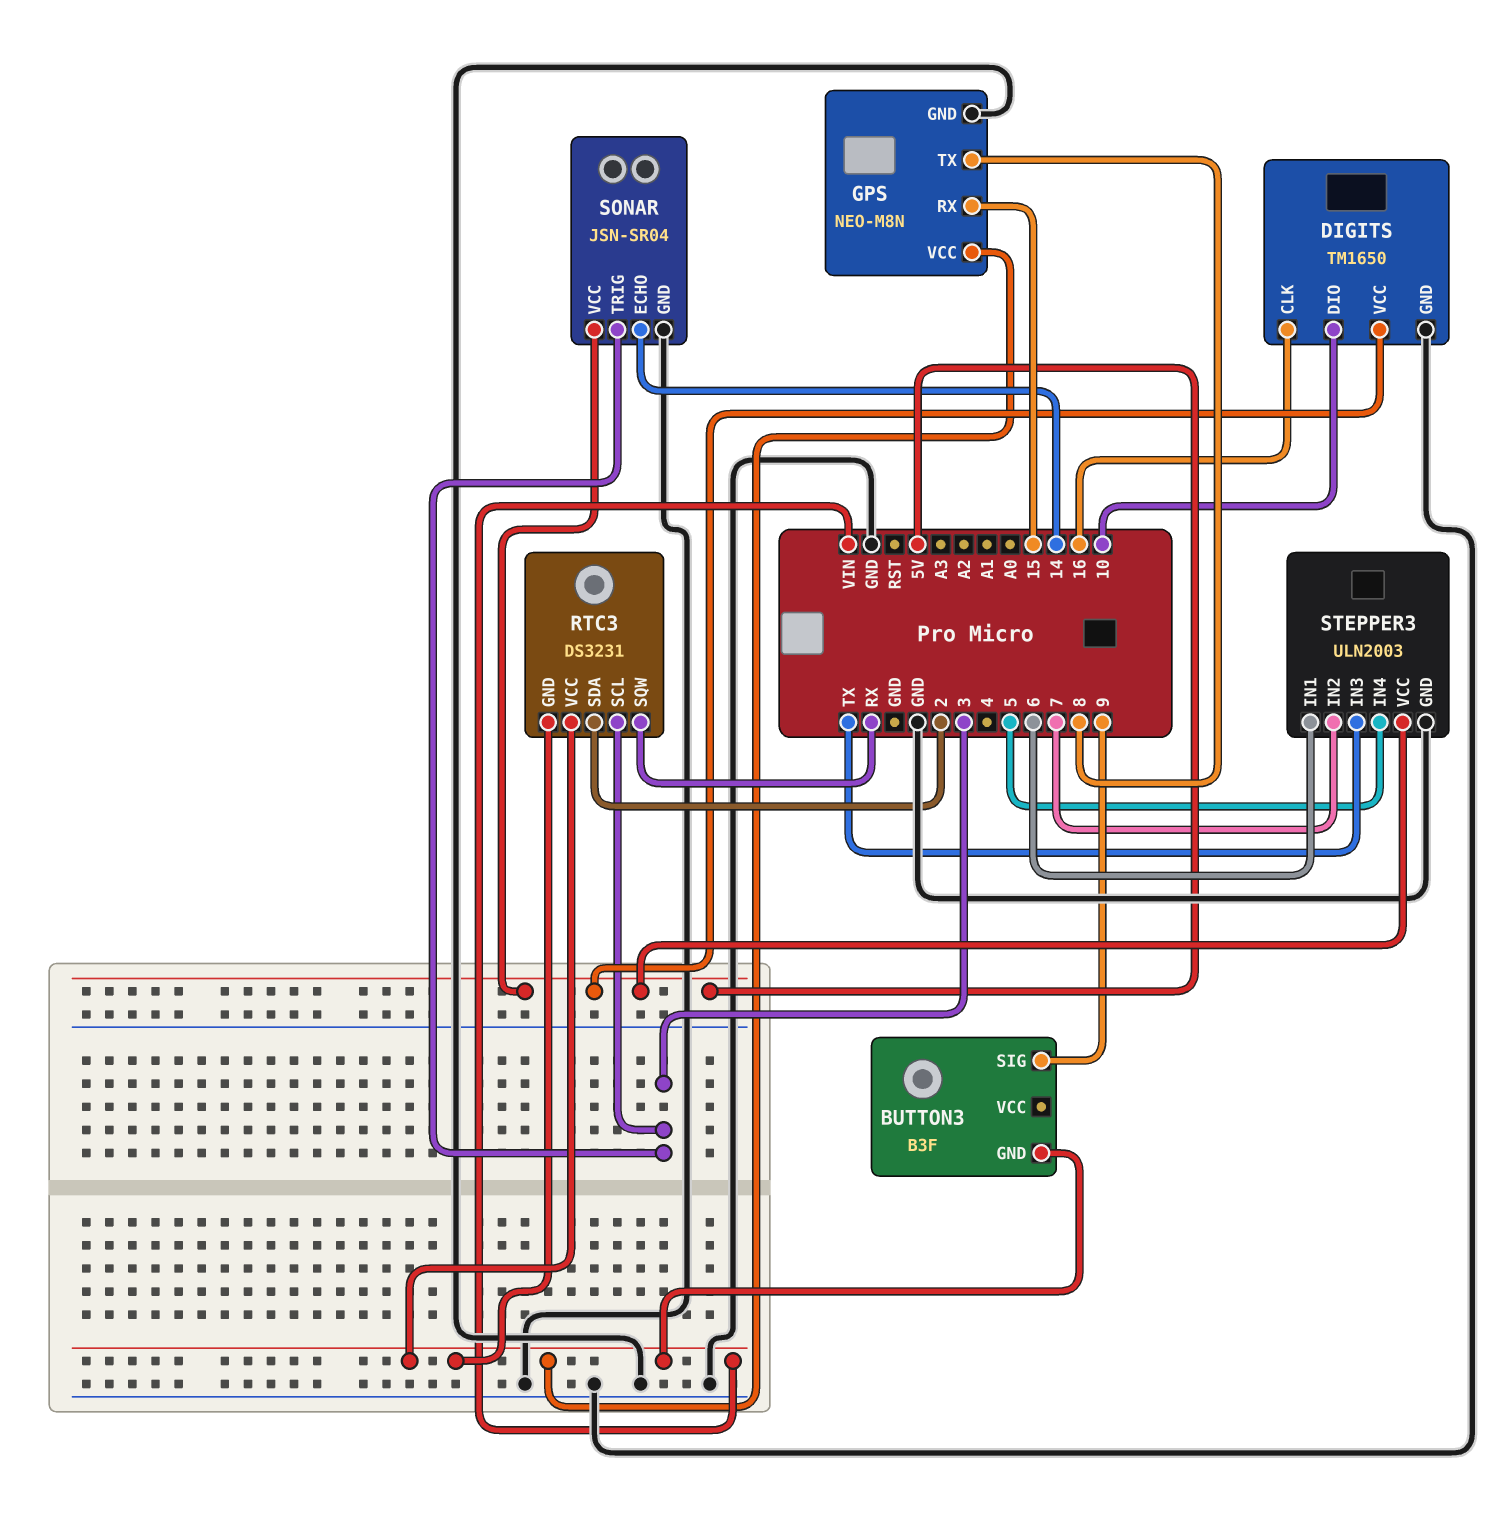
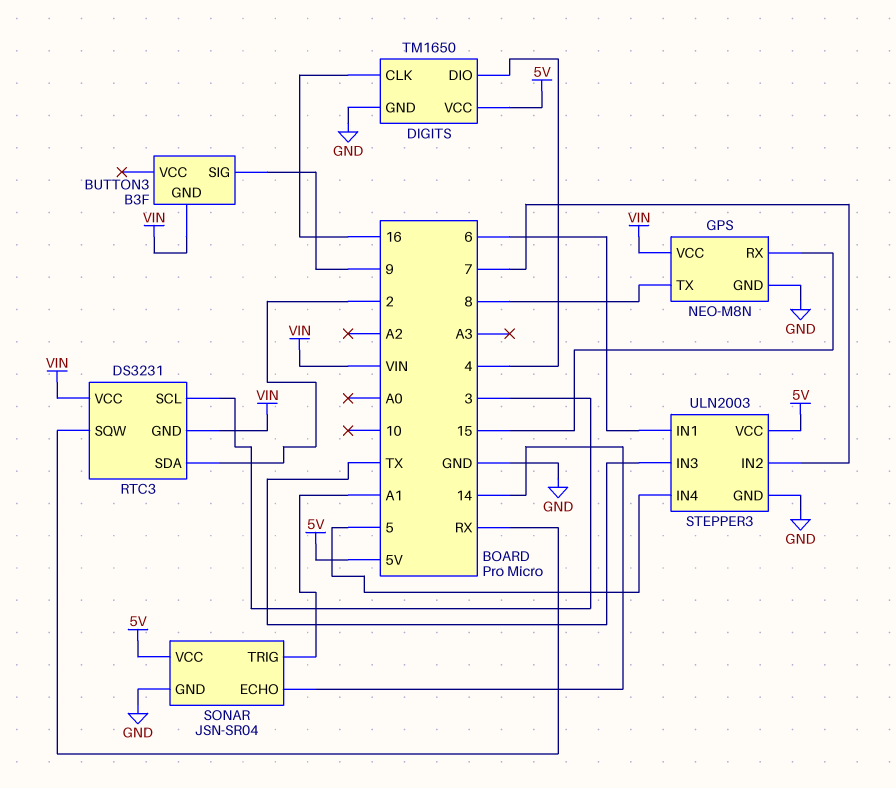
DIGITS pin DIO: 10 -> 4
SONAR pin TRIG: 3 -> A1

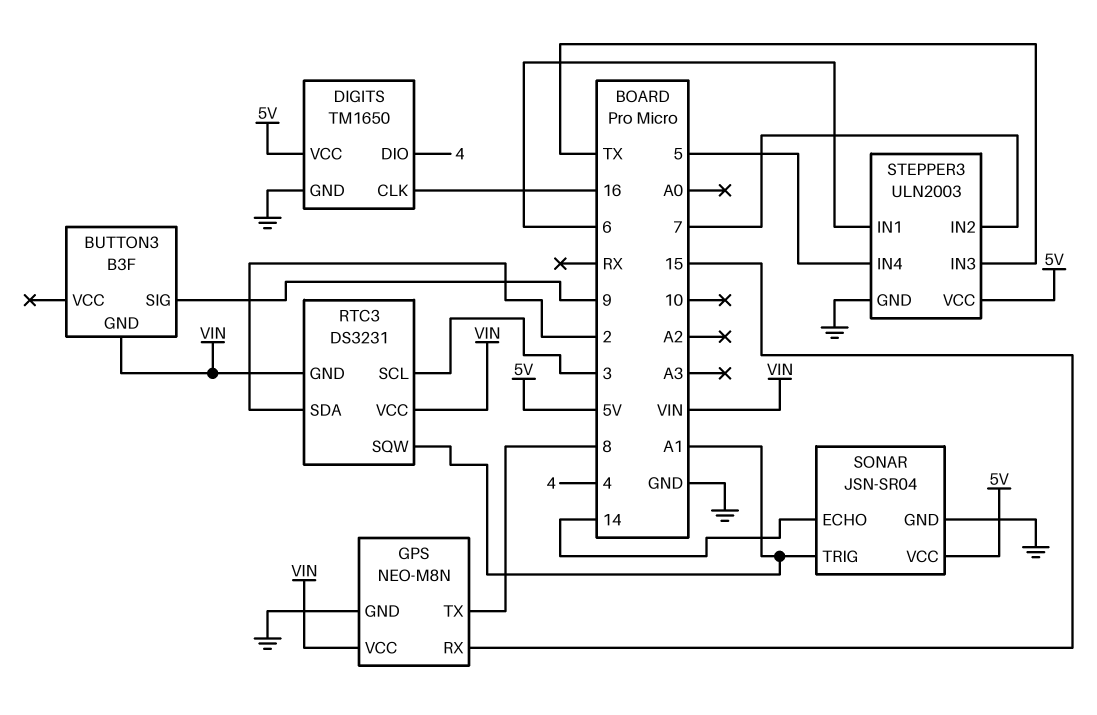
RTC3 pin SQW: RX -> A1

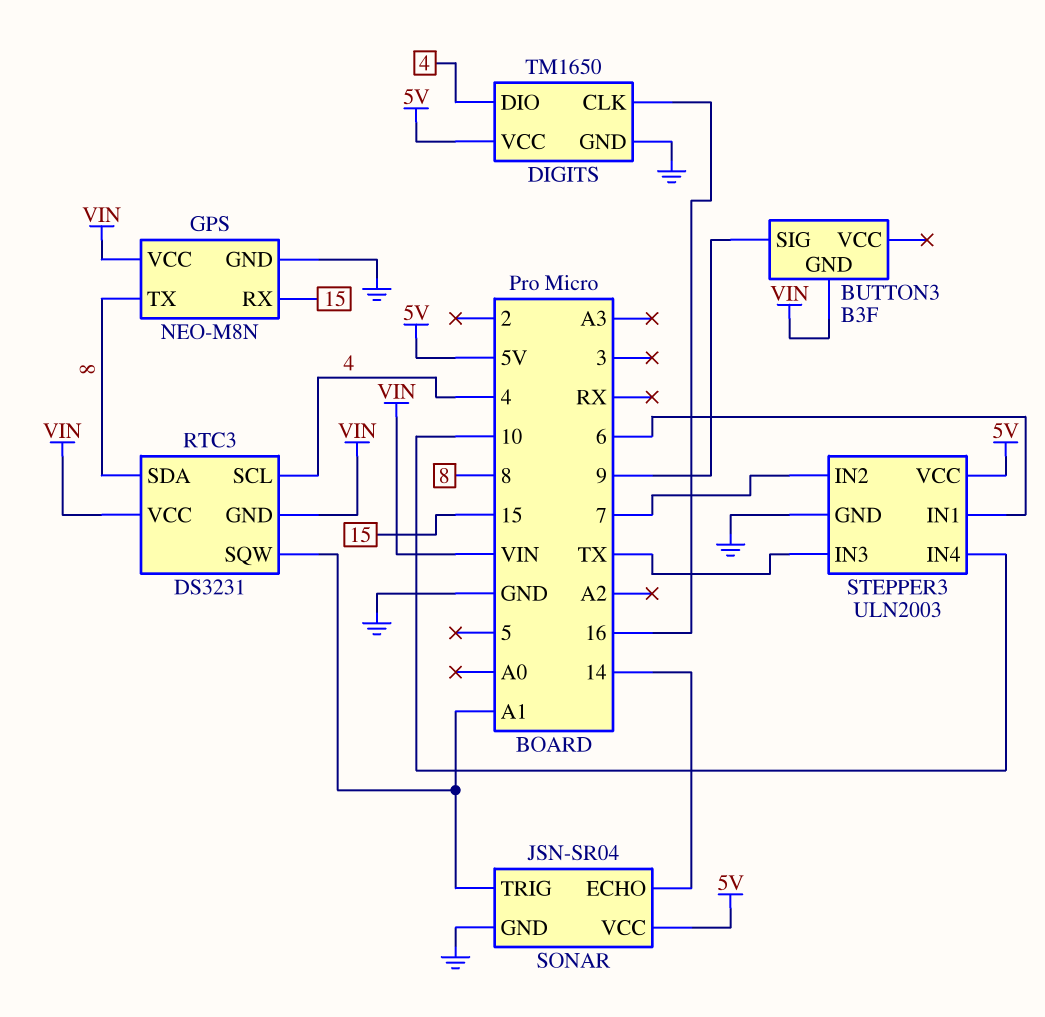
RTC3 pin SCL: 3 -> 4
RTC3 pin SDA: 2 -> 8
STEPPER3 pin IN4: 5 -> 10

